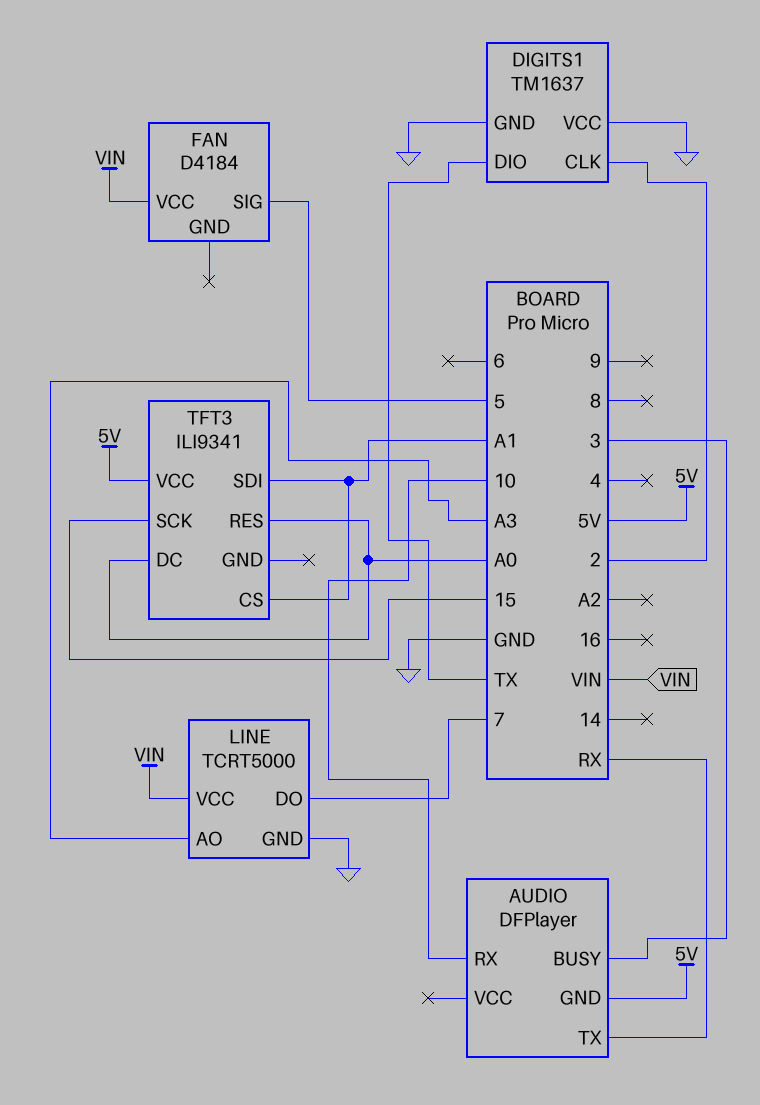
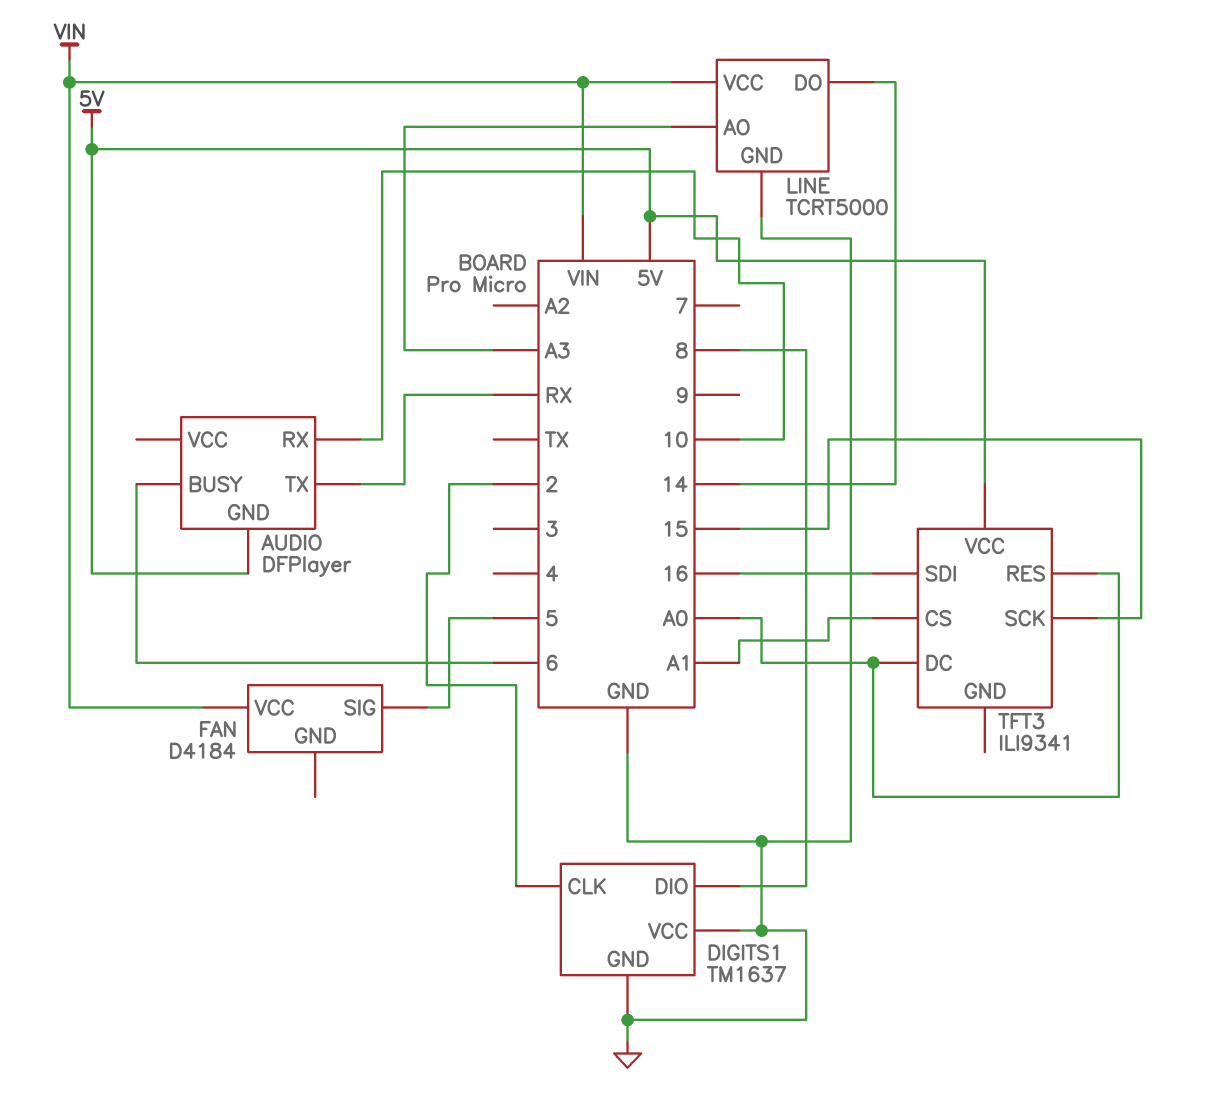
AUDIO pin BUSY: 3 -> 6
DIGITS1 pin DIO: TX -> 8
LINE pin DO: 7 -> 14
TFT3 pin SDI: A1 -> 16

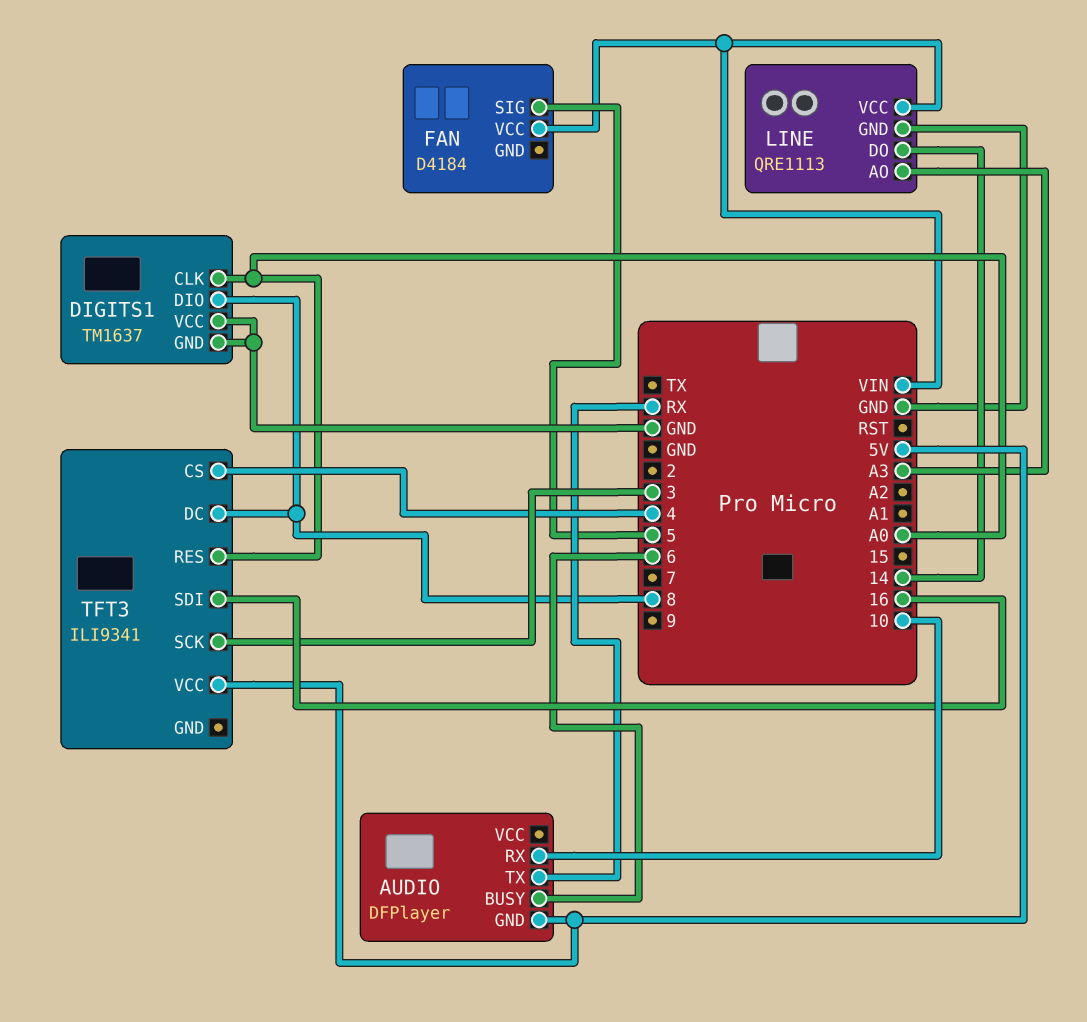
DIGITS1 pin CLK: 2 -> A0
LINE: TCRT5000 -> QRE1113
TFT3 pin CS: A1 -> 4
TFT3 pin DC: A0 -> 8
TFT3 pin SCK: 15 -> 3

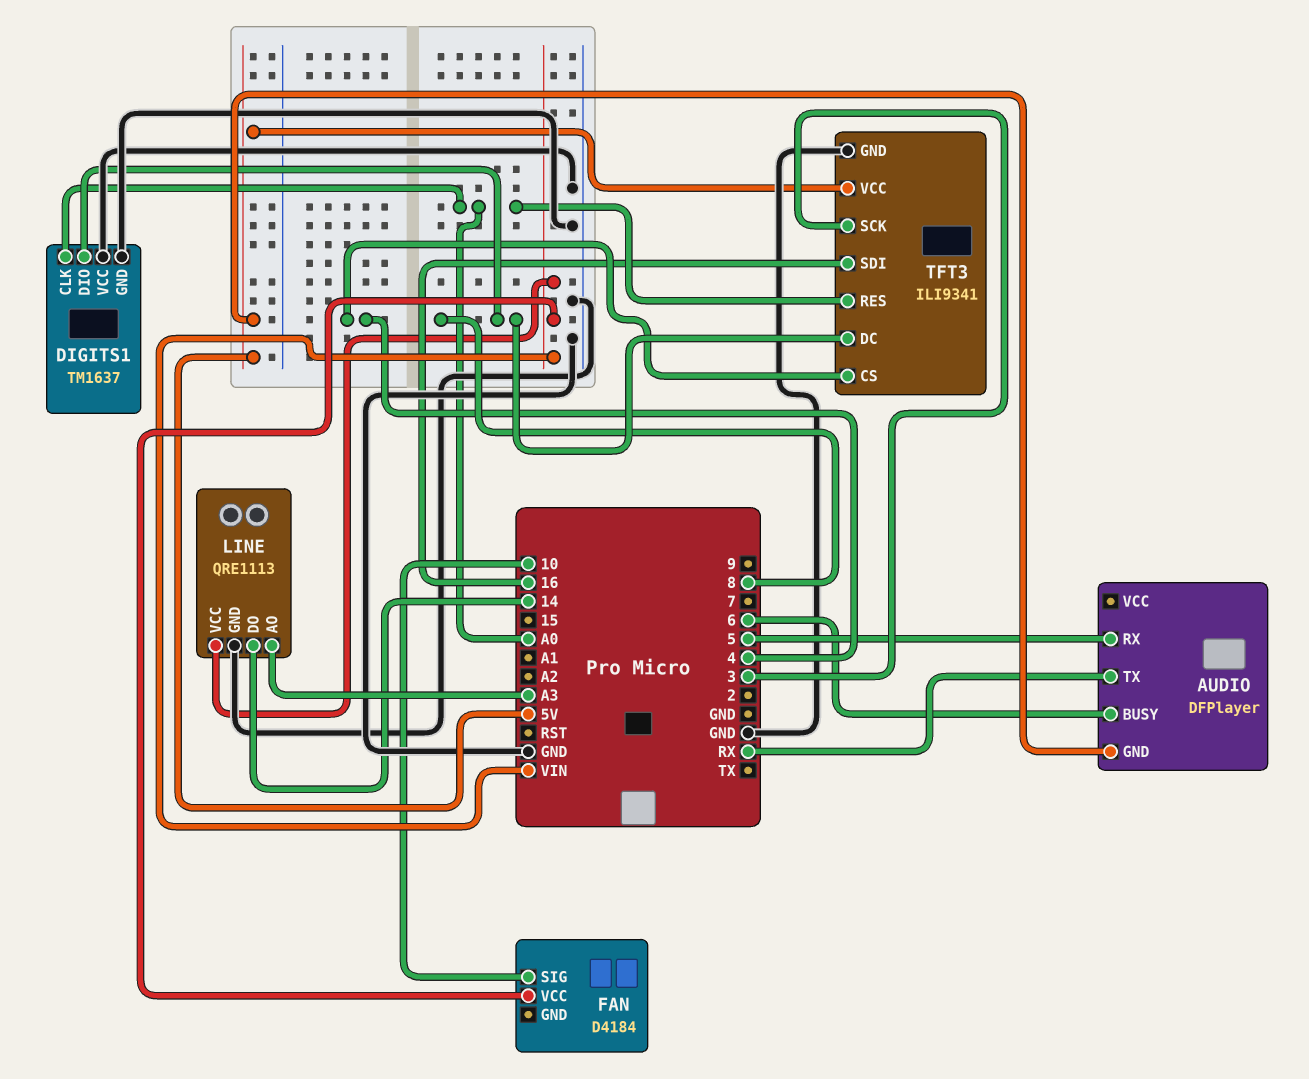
AUDIO pin RX: 10 -> 5
FAN pin SIG: 5 -> 10
TFT3 pin GND: none -> GND

